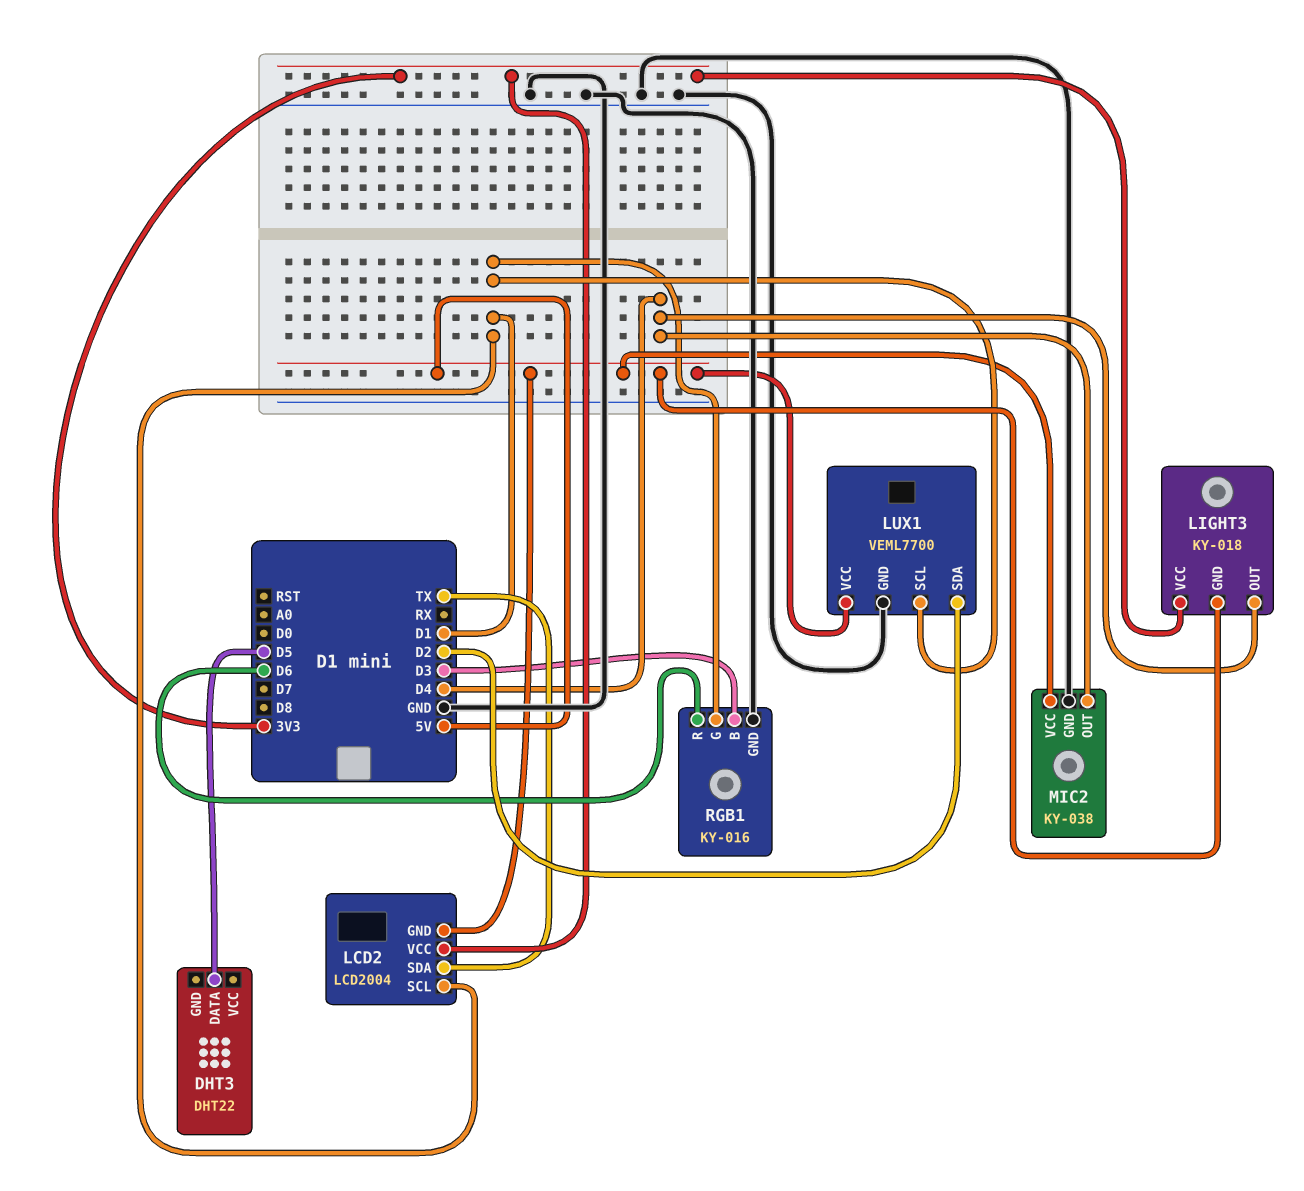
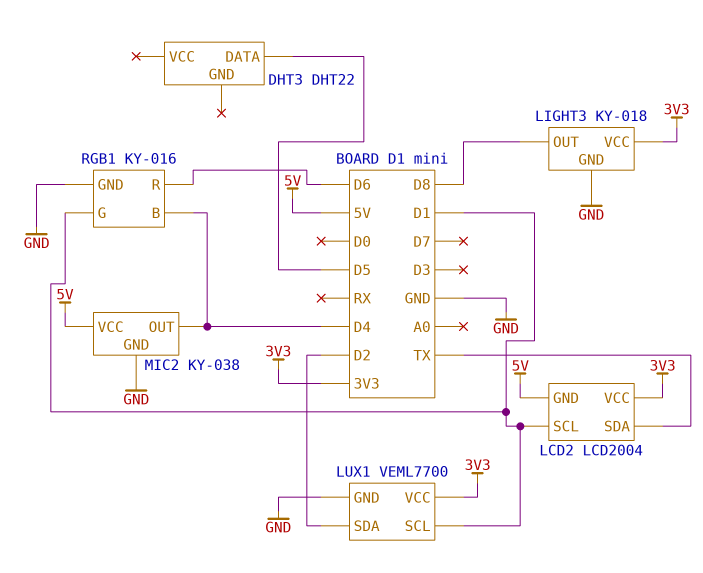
LIGHT3 pin GND: 5V -> GND
LIGHT3 pin OUT: D4 -> D8
LUX1 pin VCC: 5V -> 3V3
RGB1 pin B: D3 -> D4

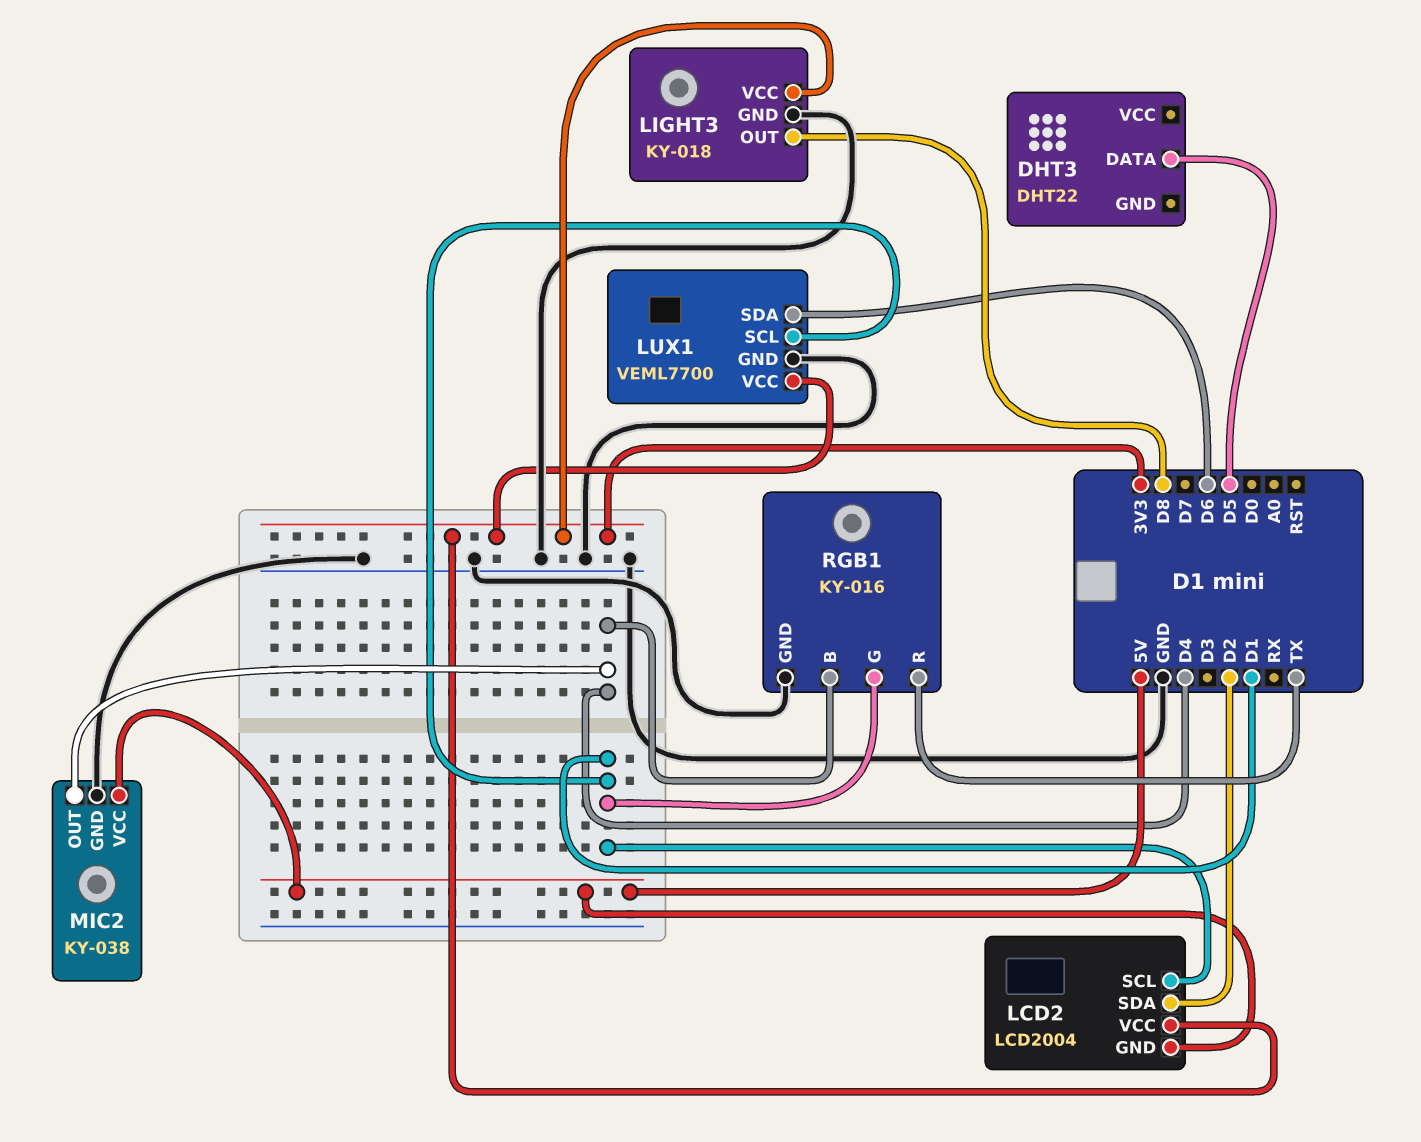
LCD2 pin SDA: TX -> D2
LUX1 pin SDA: D2 -> D6
RGB1 pin R: D6 -> TX

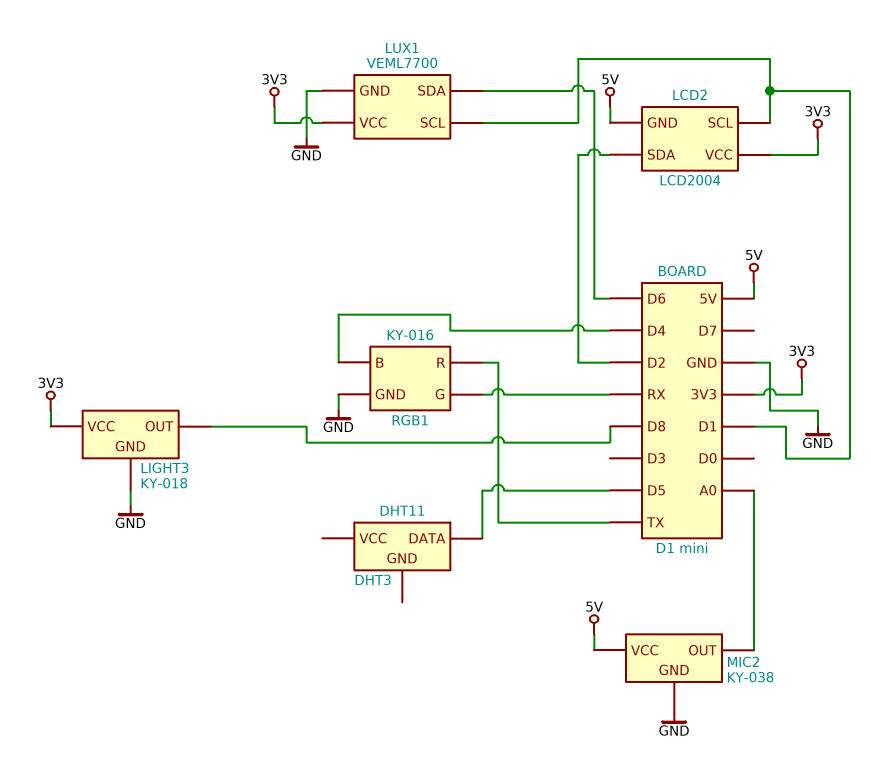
DHT3: DHT22 -> DHT11
MIC2 pin OUT: D4 -> A0
RGB1 pin G: D1 -> RX

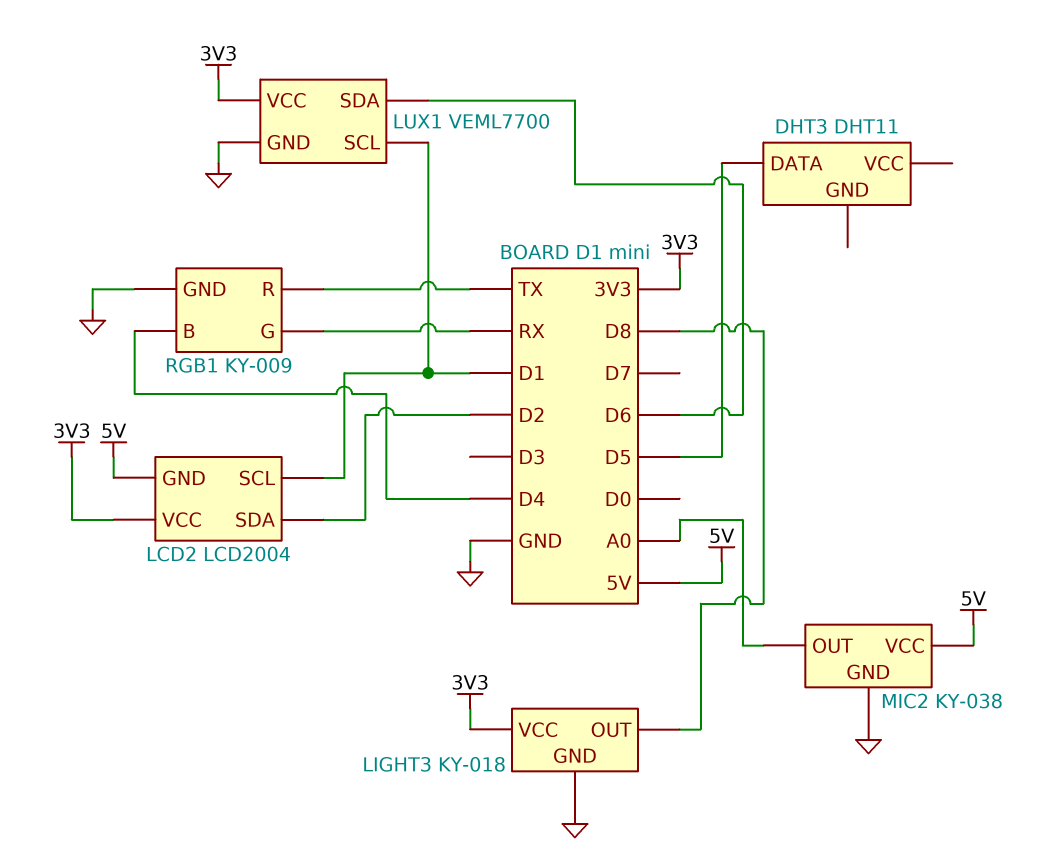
RGB1: KY-016 -> KY-009

